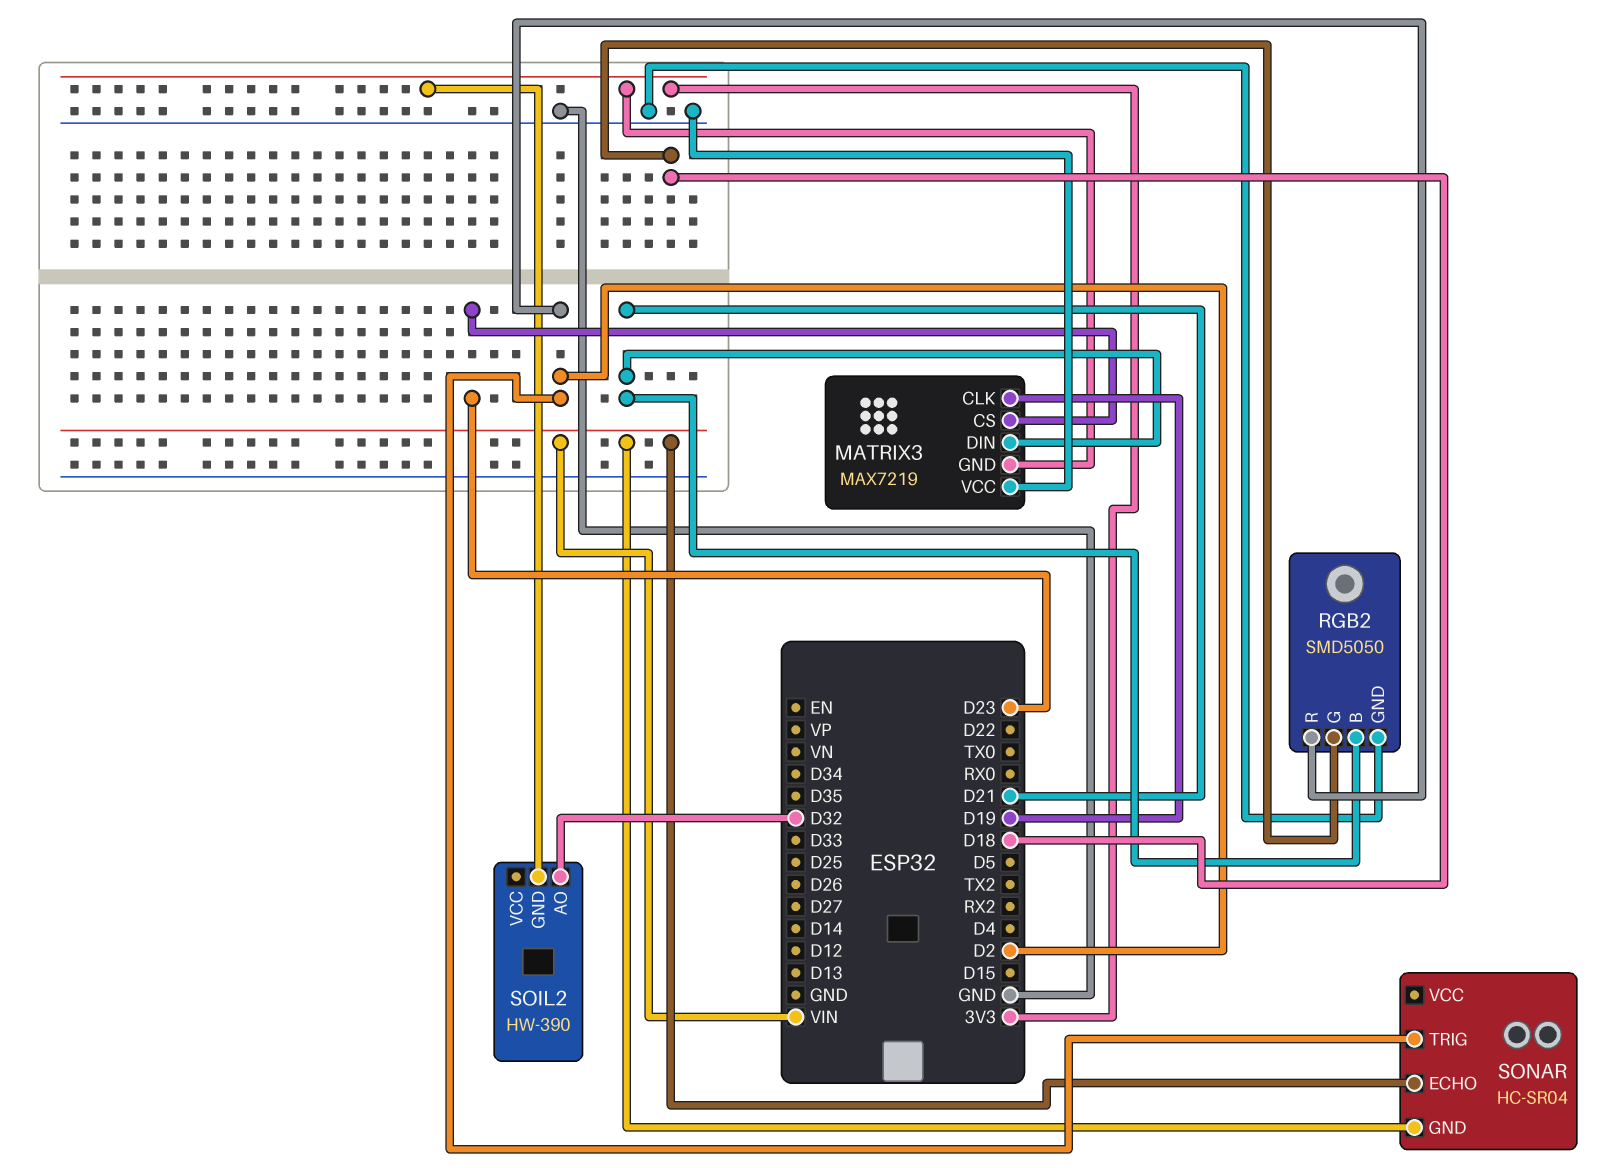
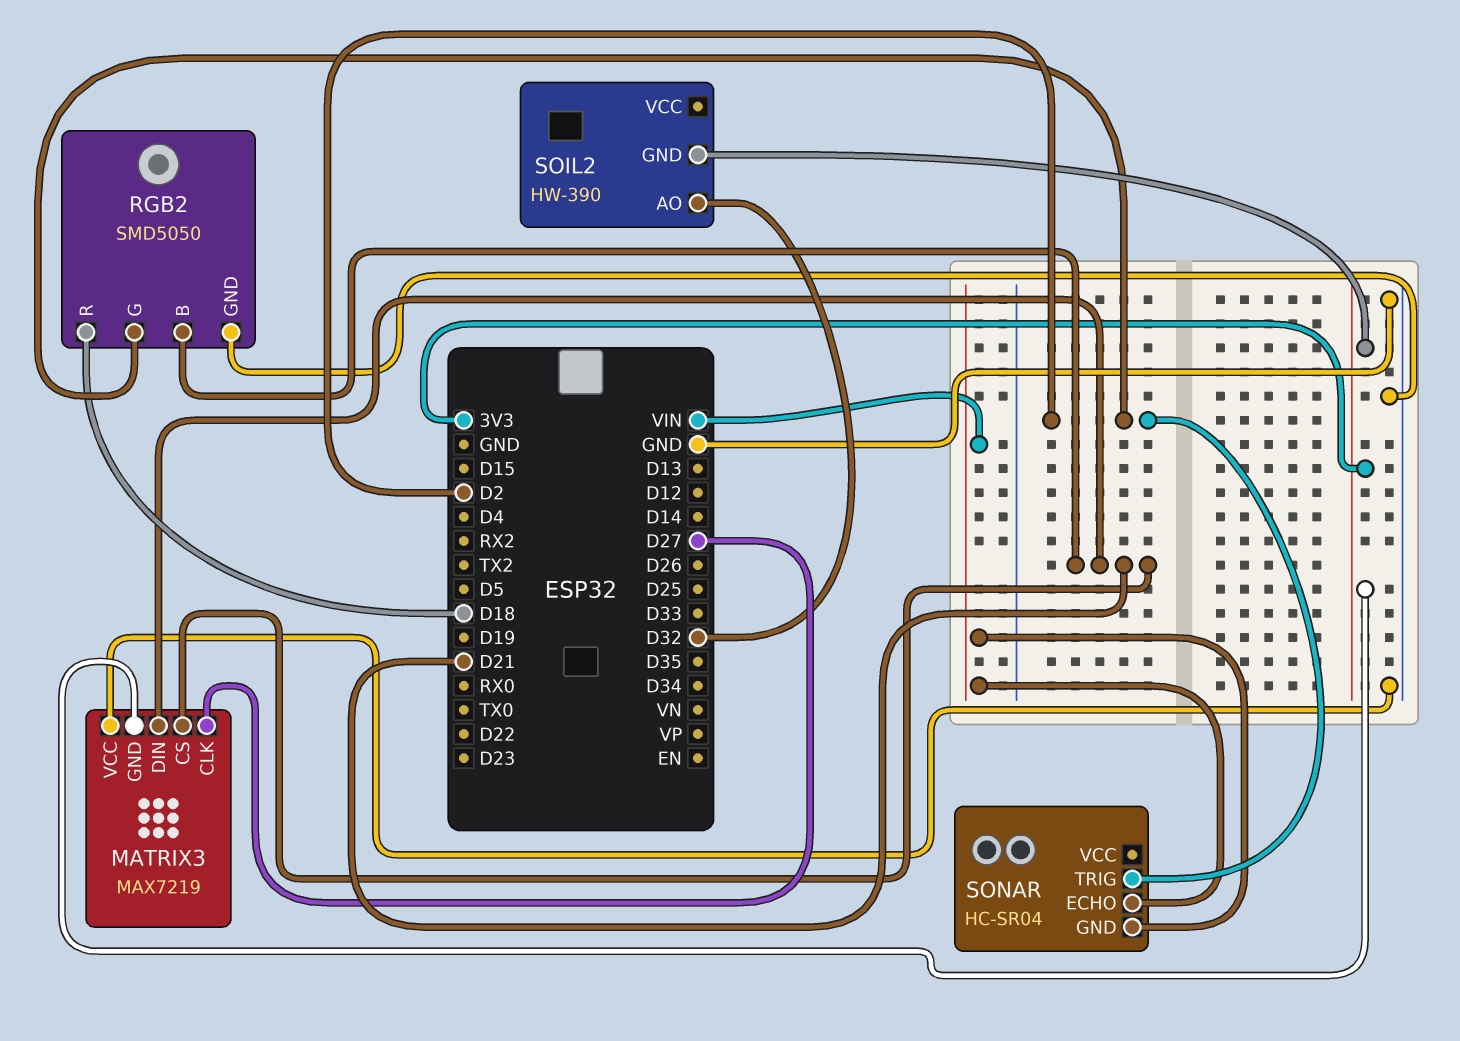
MATRIX3 pin CLK: D19 -> D27
MATRIX3 pin CS: D23 -> D21
RGB2 pin G: D18 -> D2
RGB2 pin R: D2 -> D18

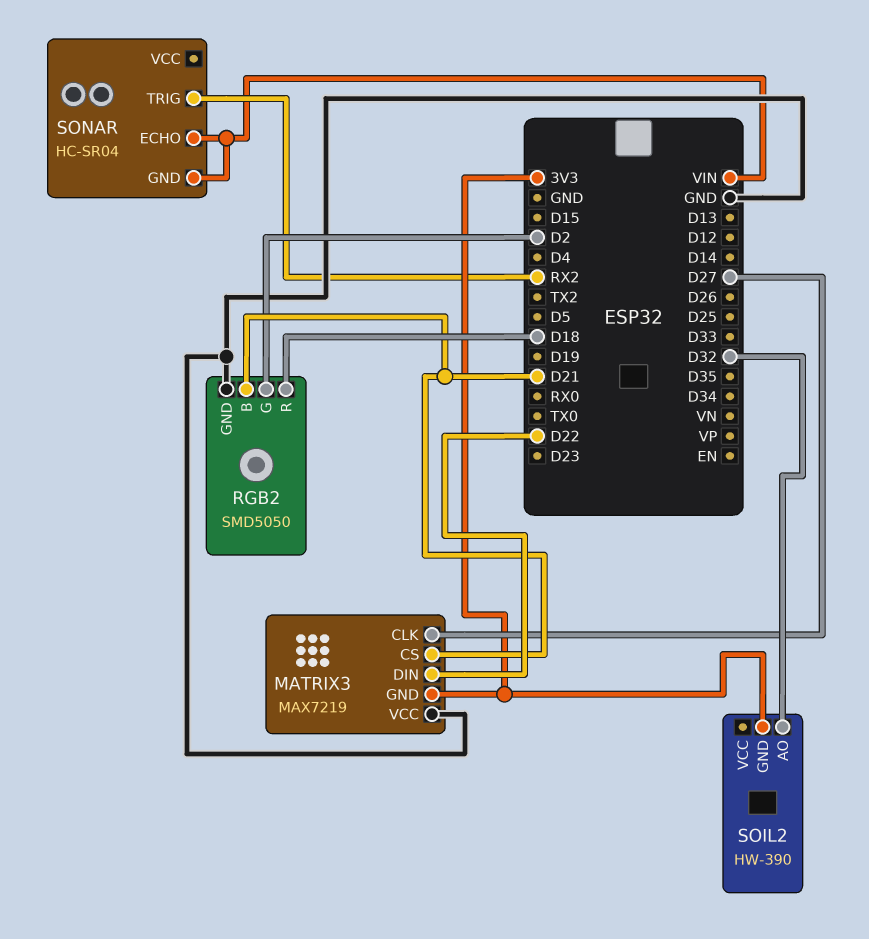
MATRIX3 pin DIN: D21 -> D22
SONAR pin TRIG: D2 -> RX2

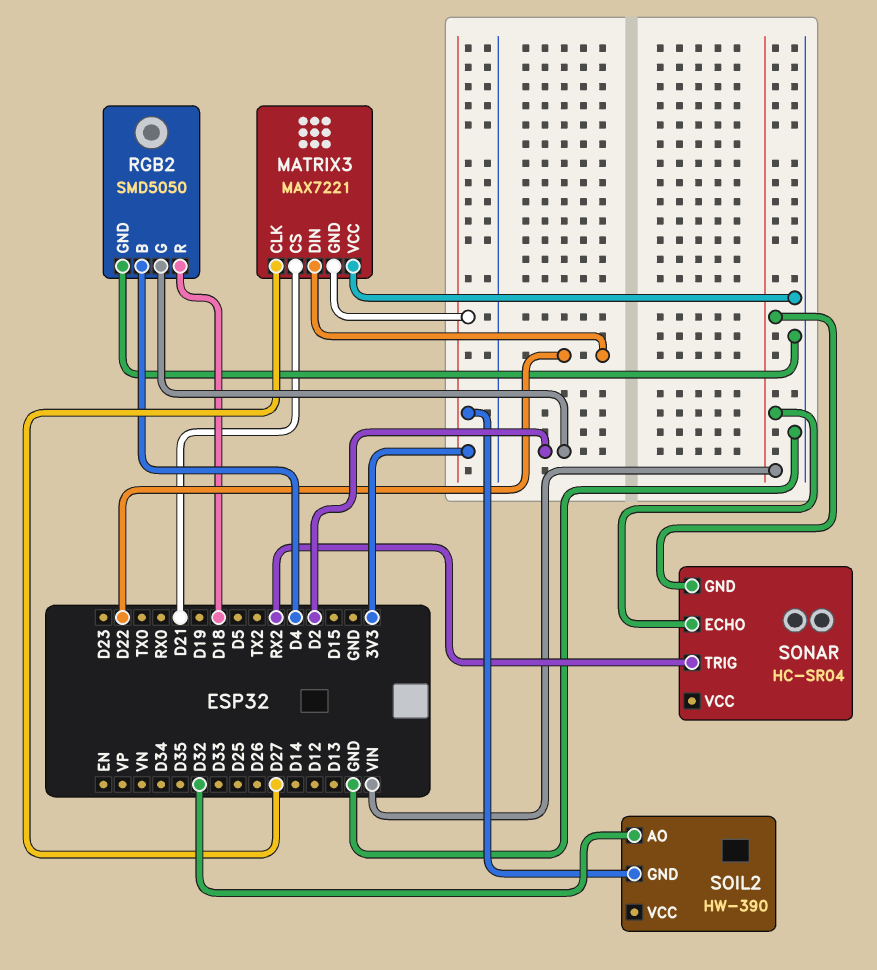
MATRIX3: MAX7219 -> MAX7221
RGB2 pin B: D21 -> D4

